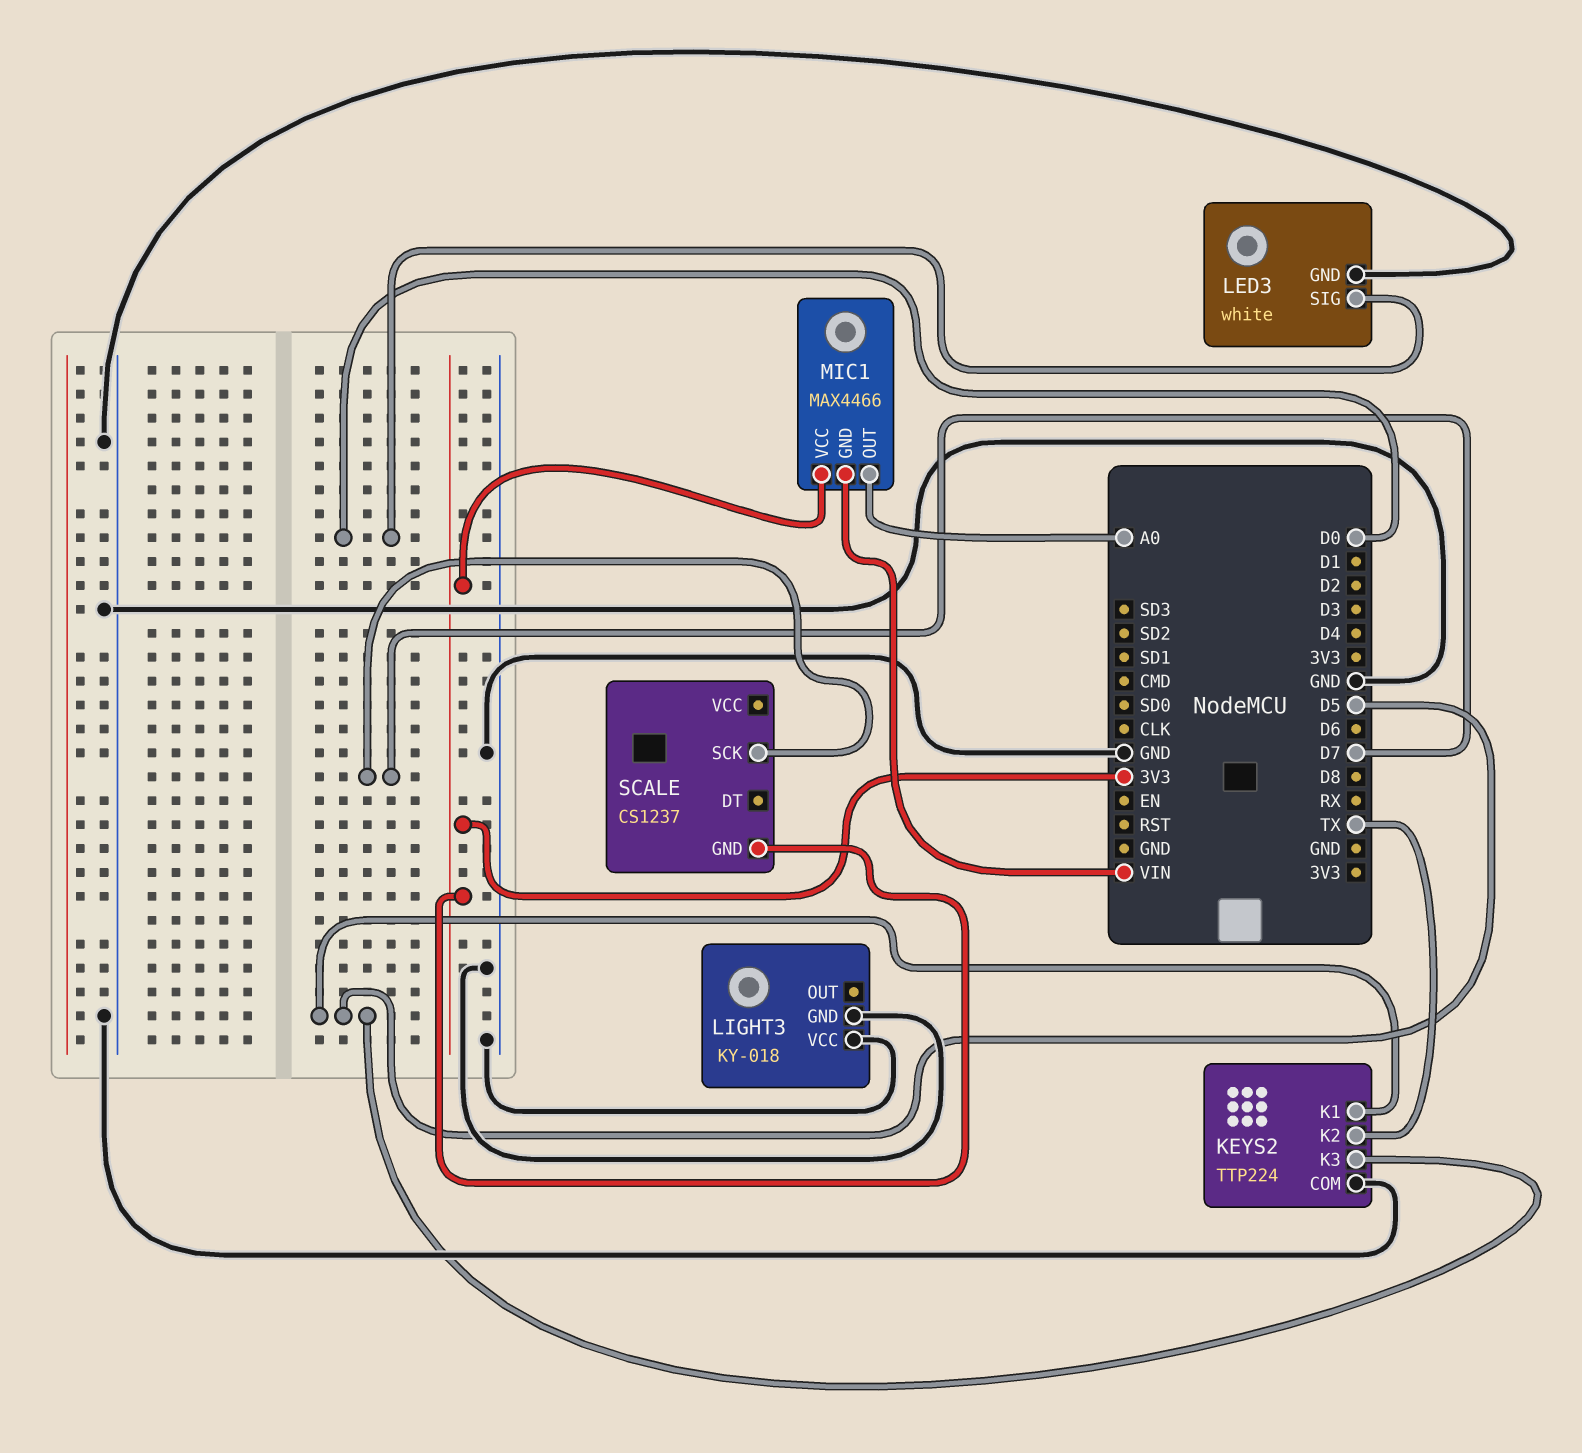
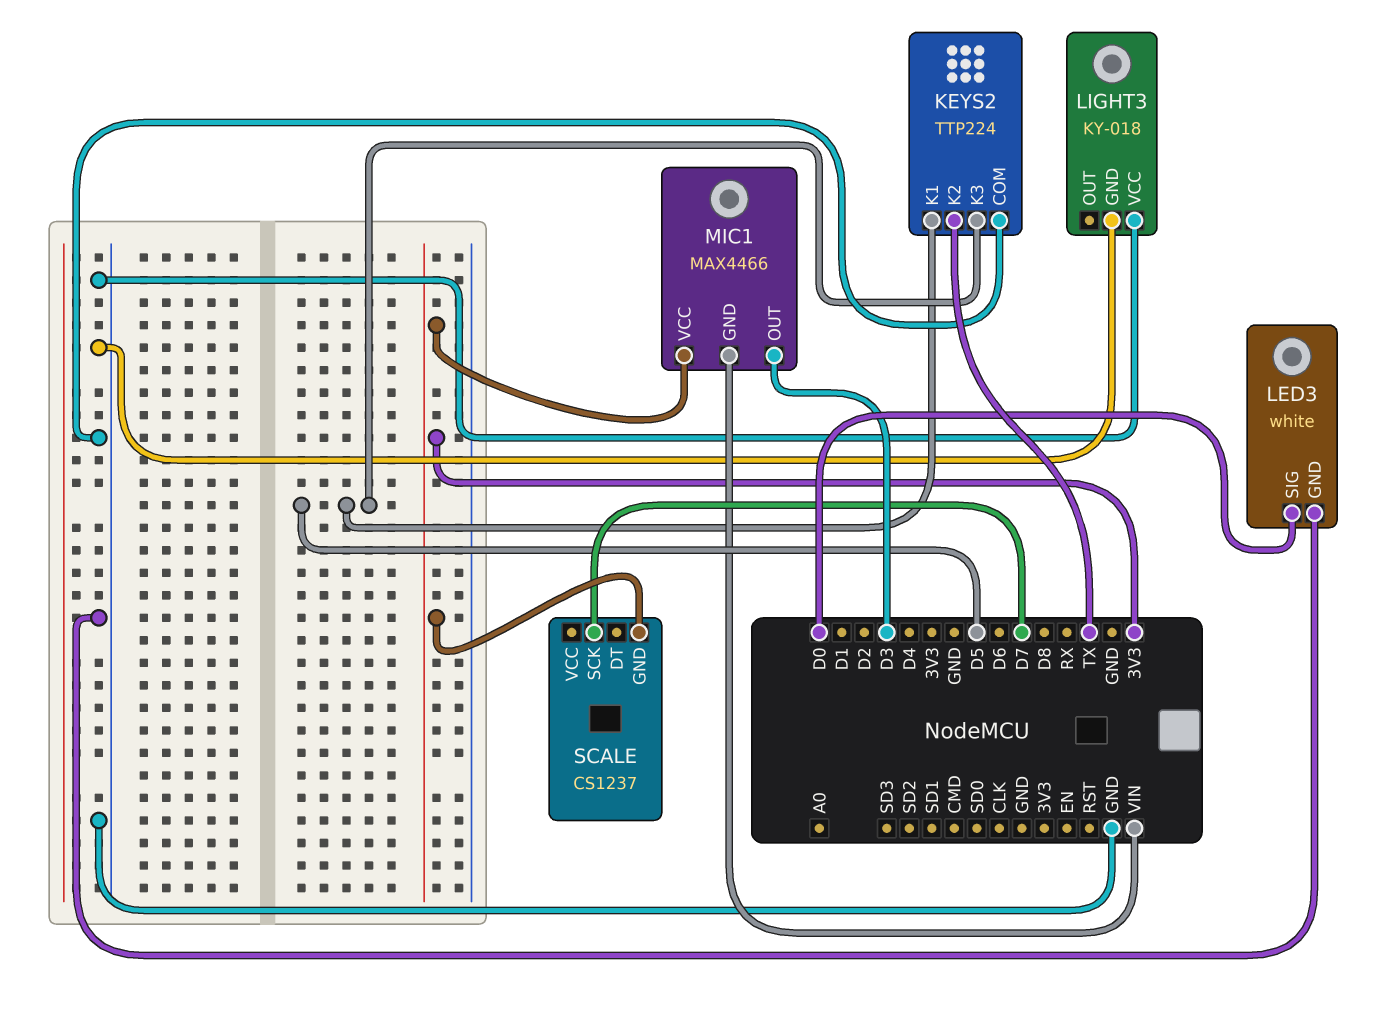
MIC1 pin OUT: A0 -> D3

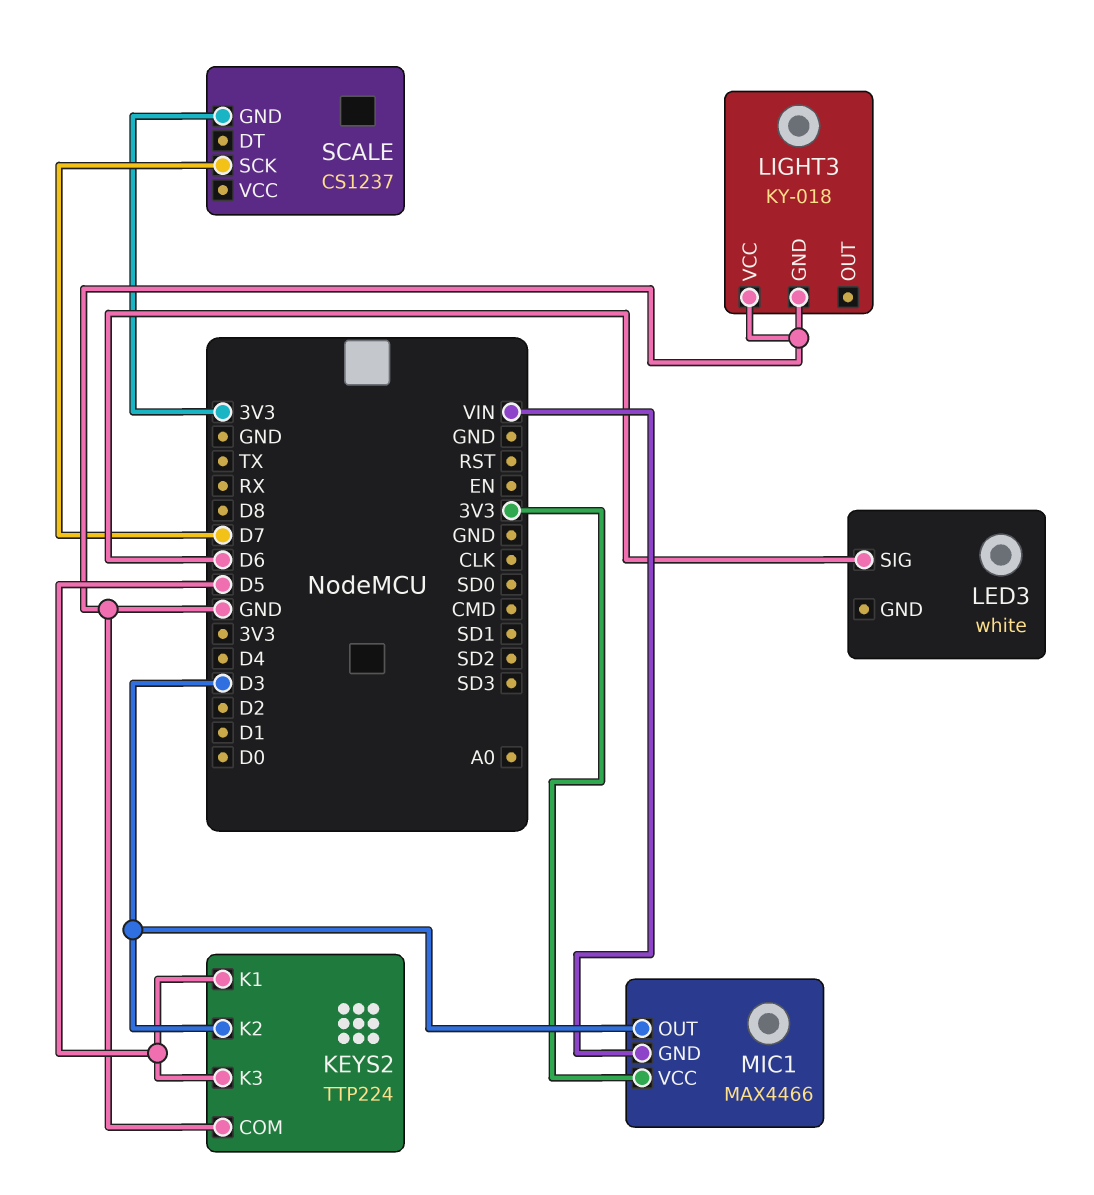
KEYS2 pin K2: TX -> D3
LED3 pin GND: GND -> none
LED3 pin SIG: D0 -> D6

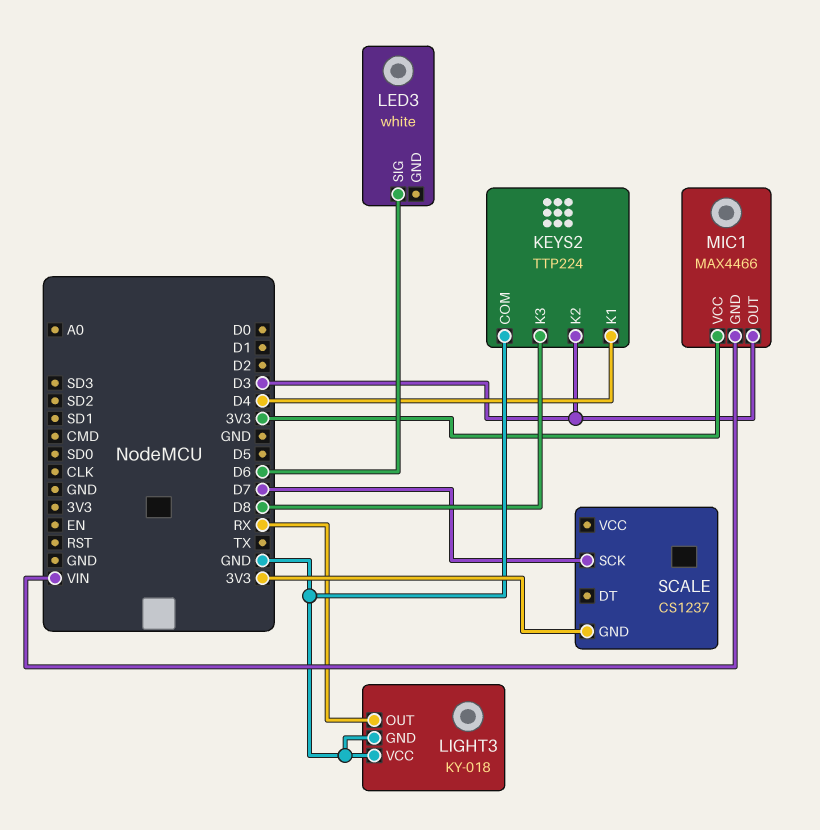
KEYS2 pin K1: D5 -> D4
KEYS2 pin K3: D5 -> D8
LIGHT3 pin OUT: none -> RX

